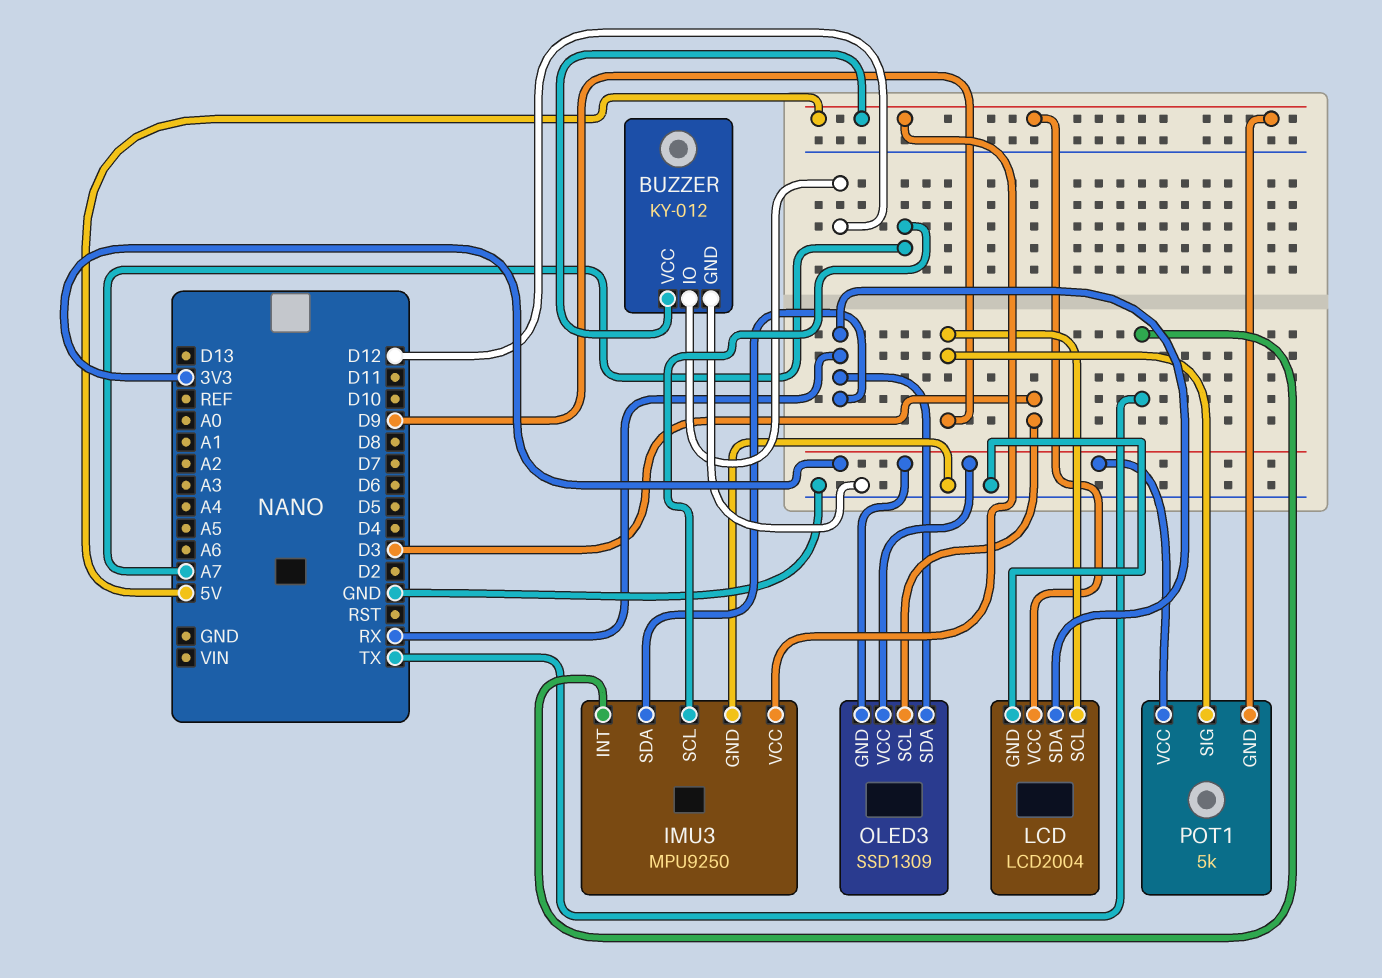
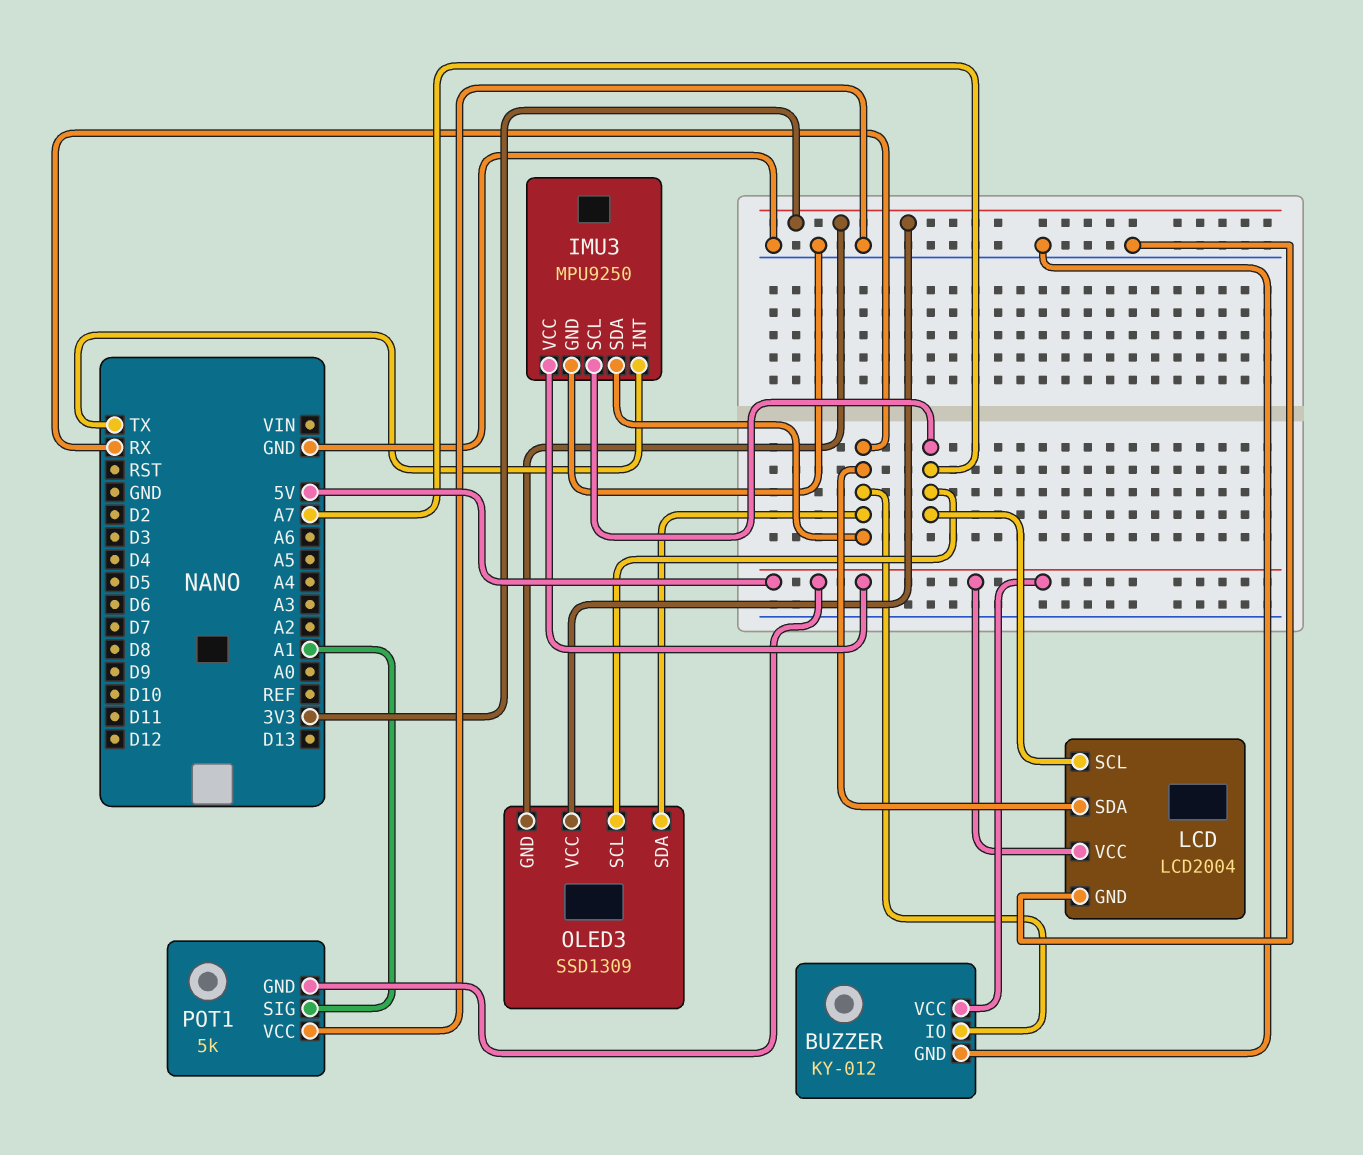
BUZZER pin IO: D12 -> RX
LCD pin SCL: D9 -> A7
OLED3 pin SCL: D3 -> A7
POT1 pin SIG: D9 -> A1
POT1 pin VCC: 3V3 -> GND

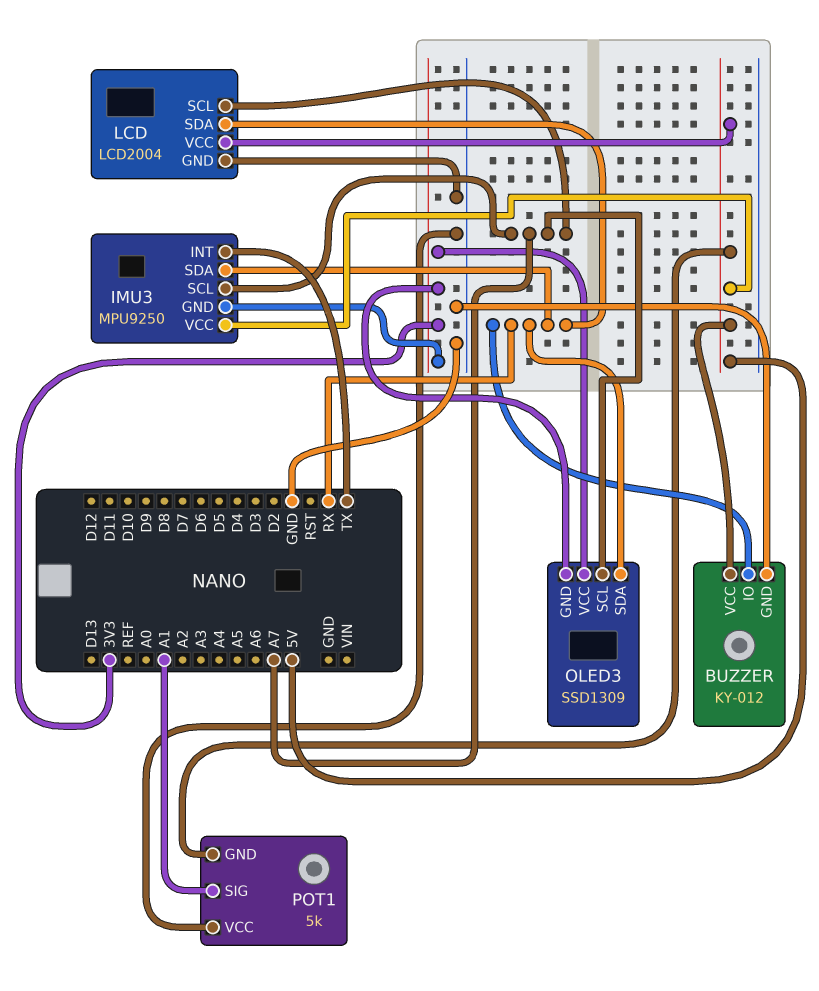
IMU3 pin GND: GND -> 3V3

